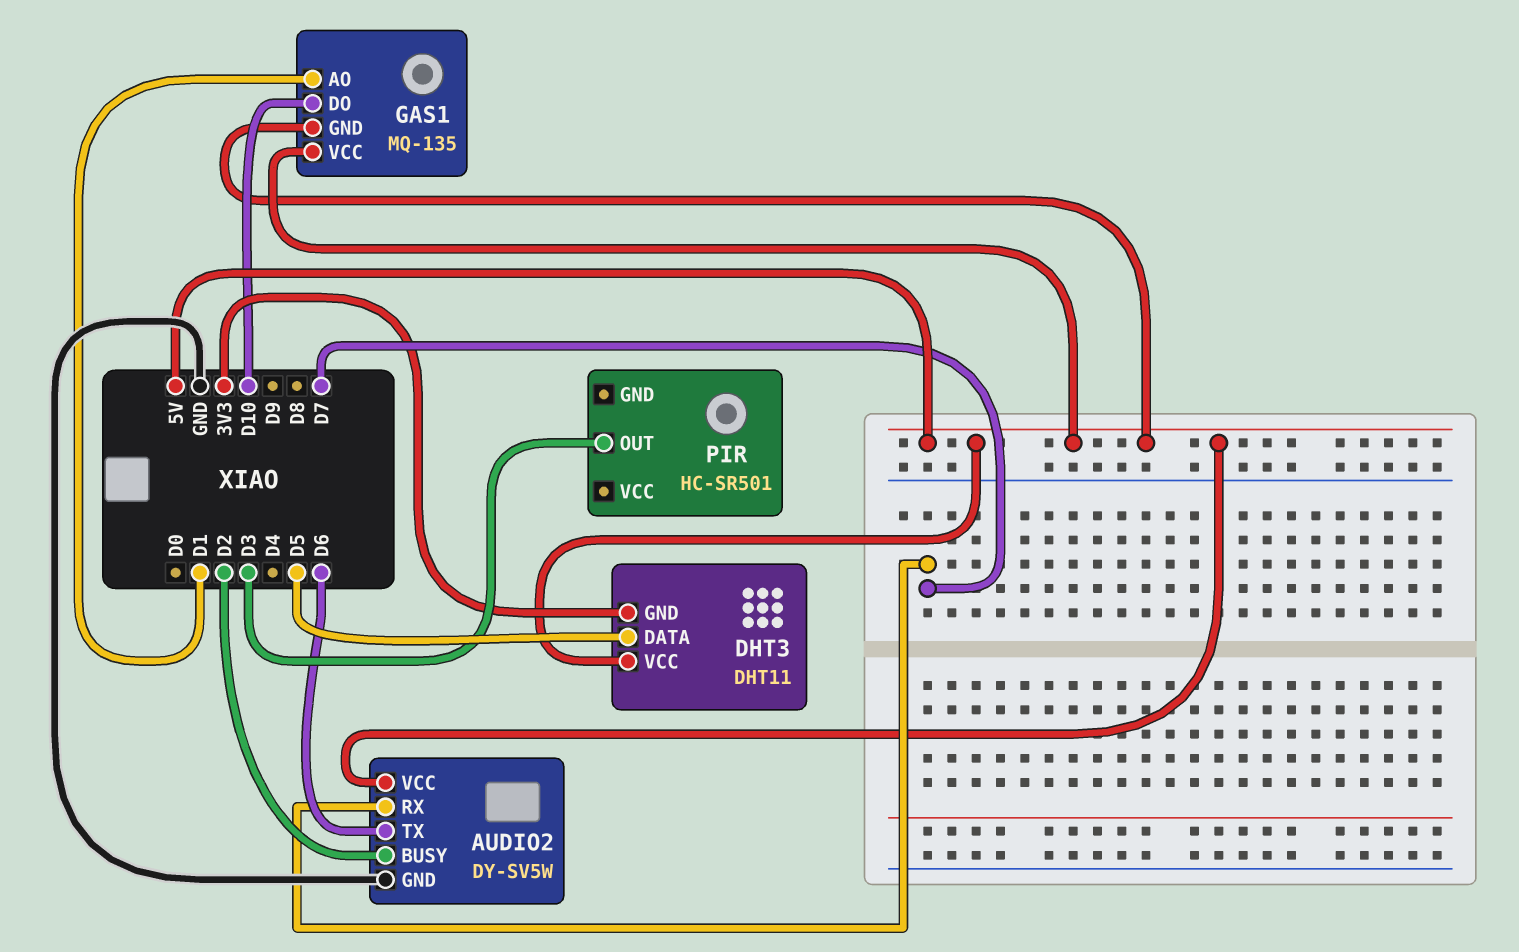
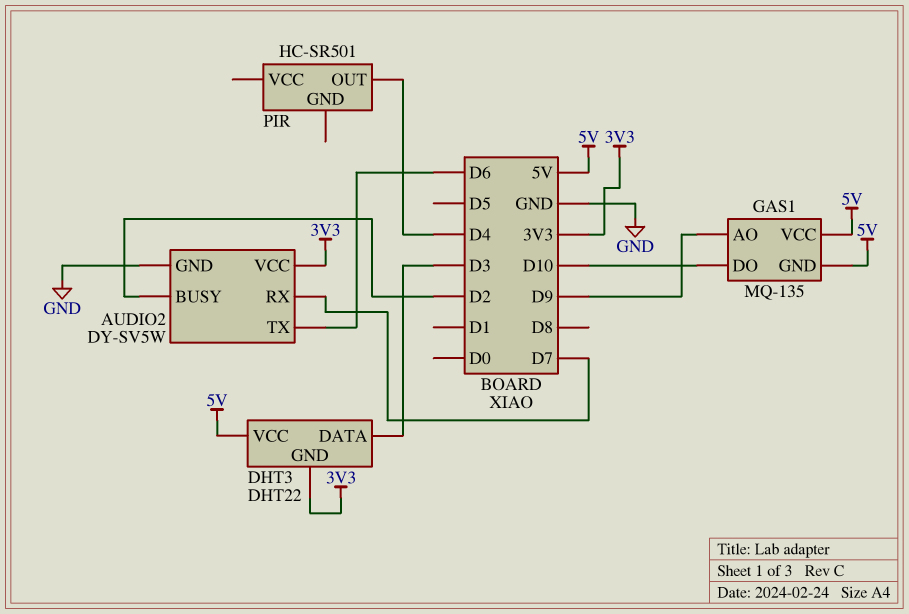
AUDIO2 pin VCC: 5V -> 3V3
DHT3: DHT11 -> DHT22
DHT3 pin DATA: D5 -> D3
GAS1 pin AO: D1 -> D9
PIR pin OUT: D3 -> D4

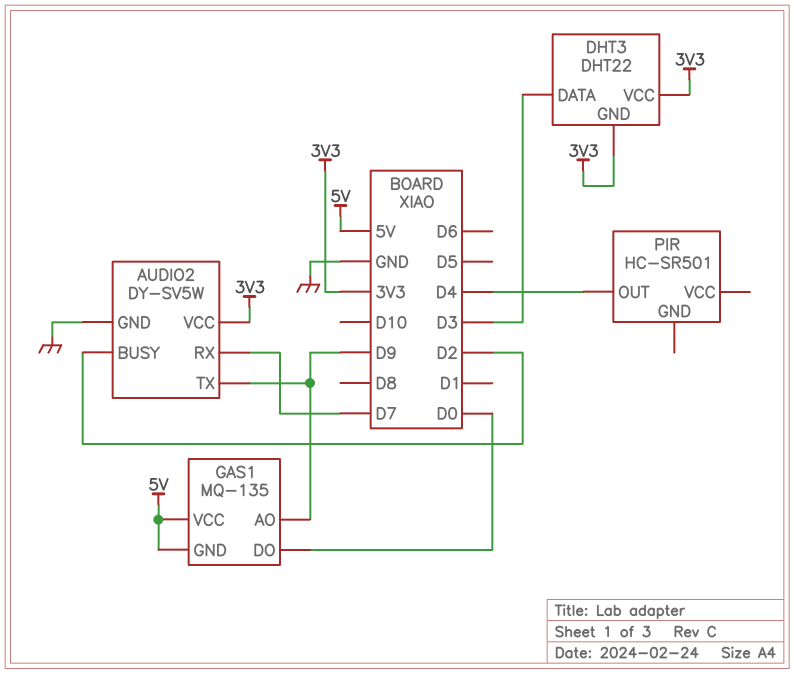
AUDIO2 pin TX: D6 -> D9
DHT3 pin VCC: 5V -> 3V3
GAS1 pin DO: D10 -> D0

